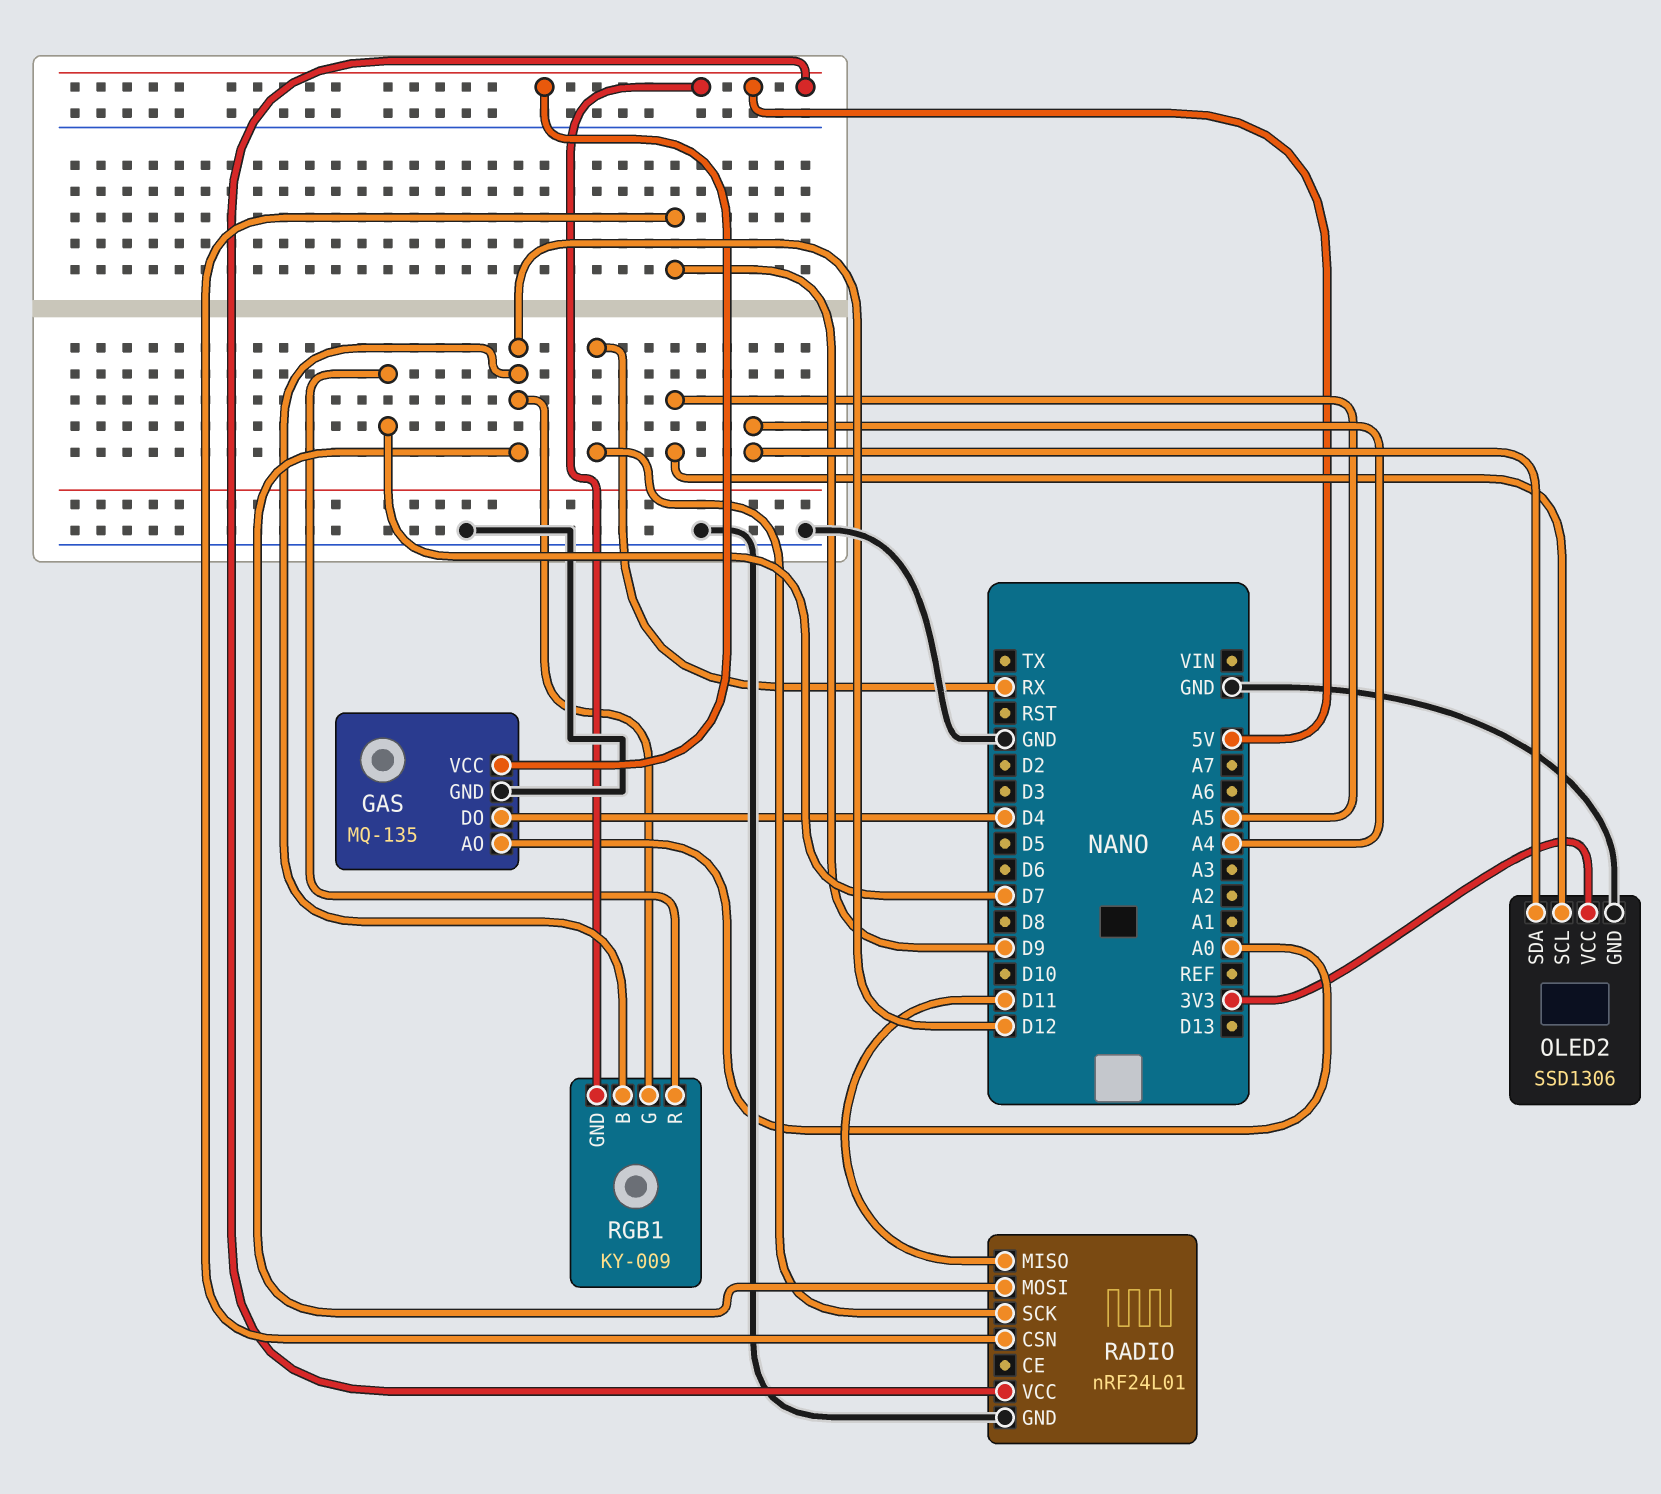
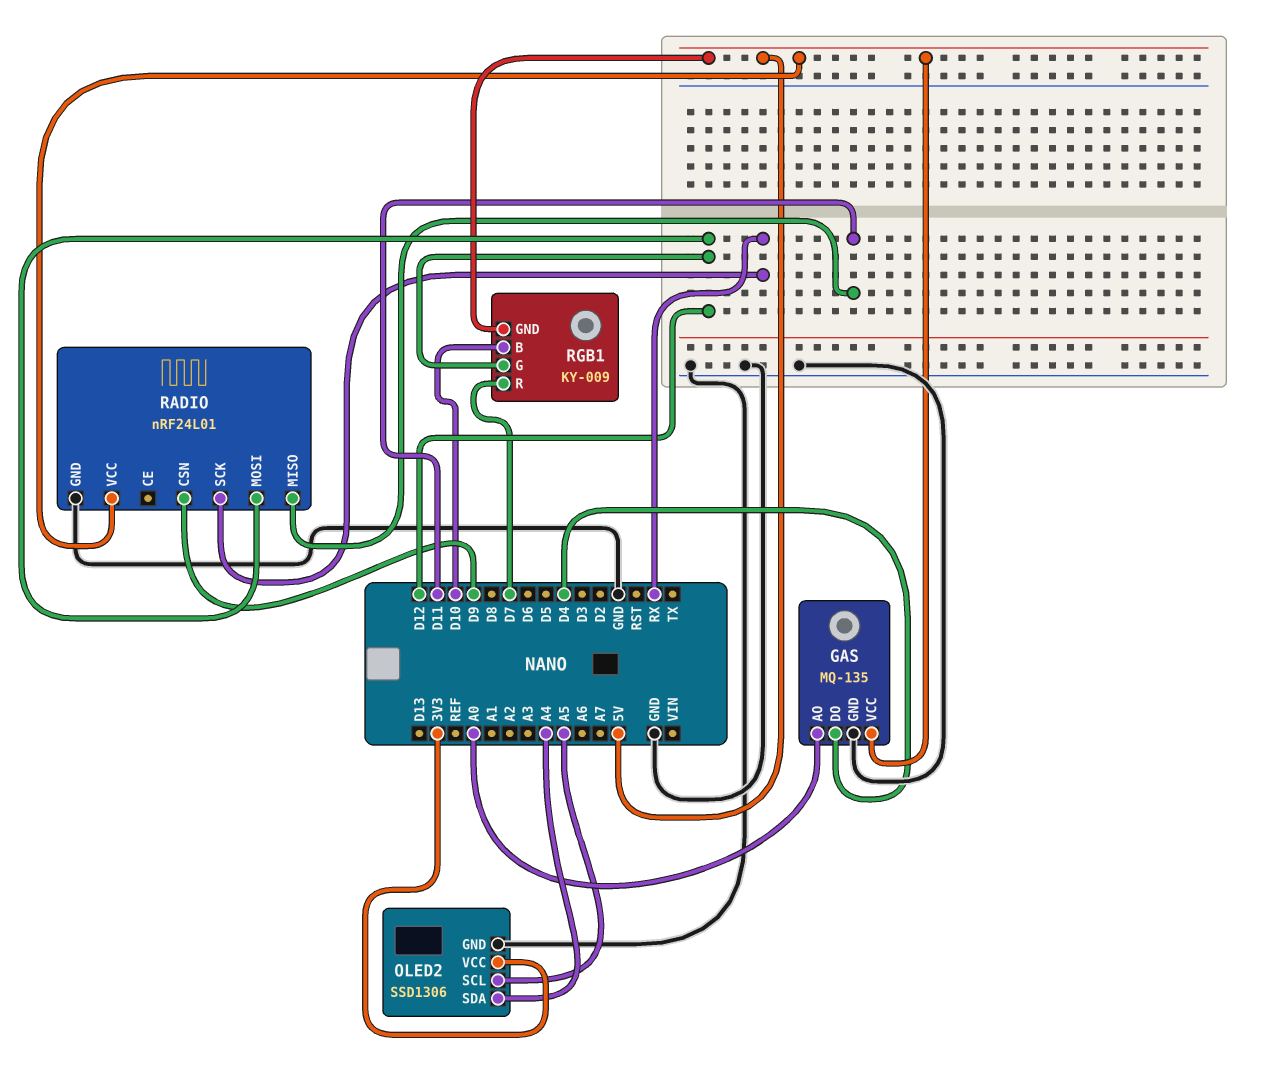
RGB1 pin B: D12 -> D10

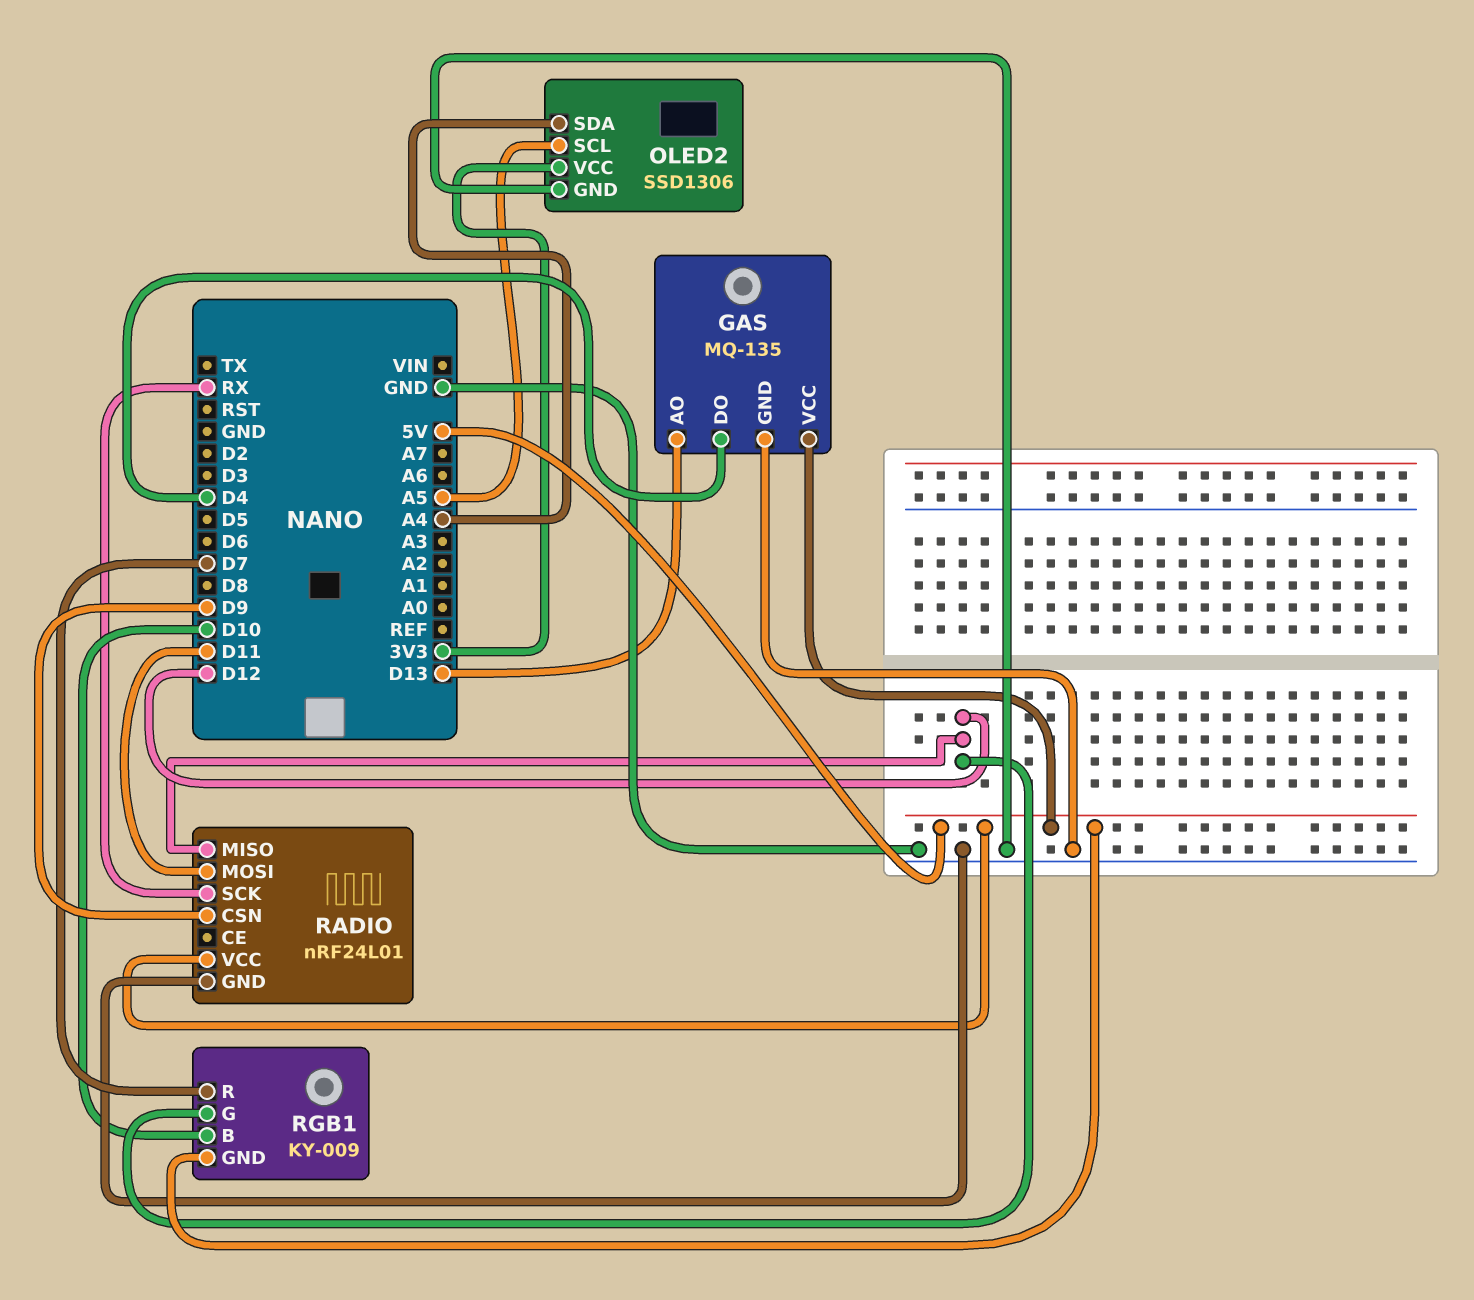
GAS pin AO: A0 -> D13
RADIO pin MISO: D11 -> D12
RADIO pin MOSI: D12 -> D11

